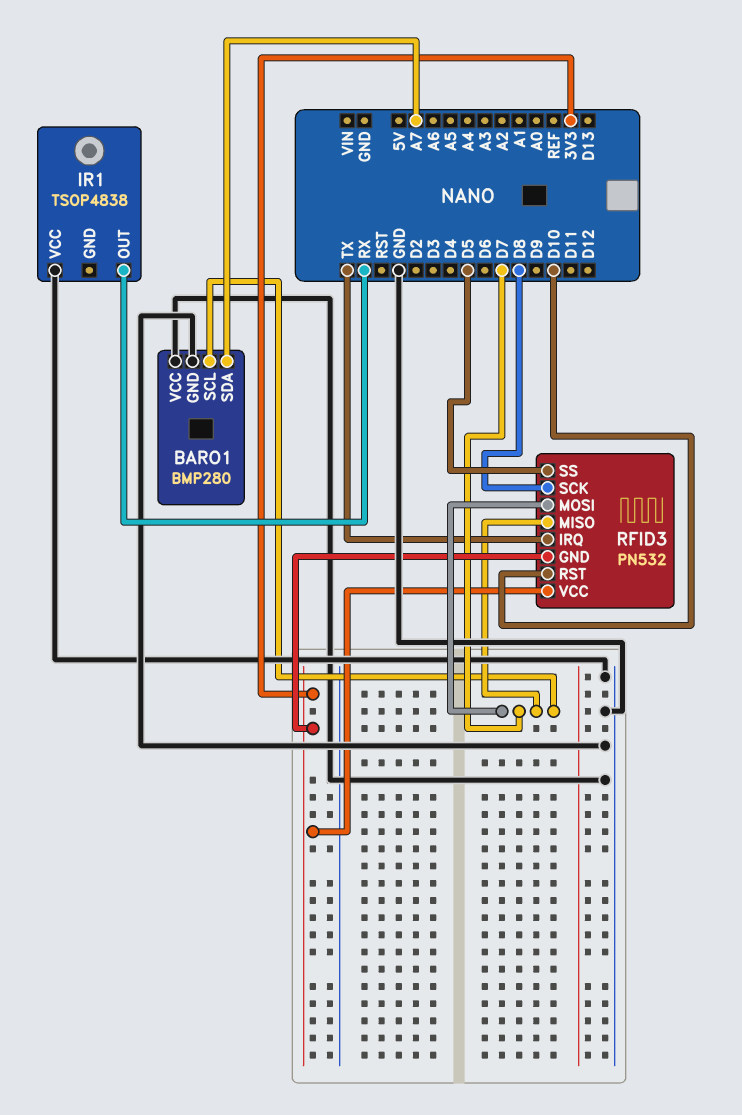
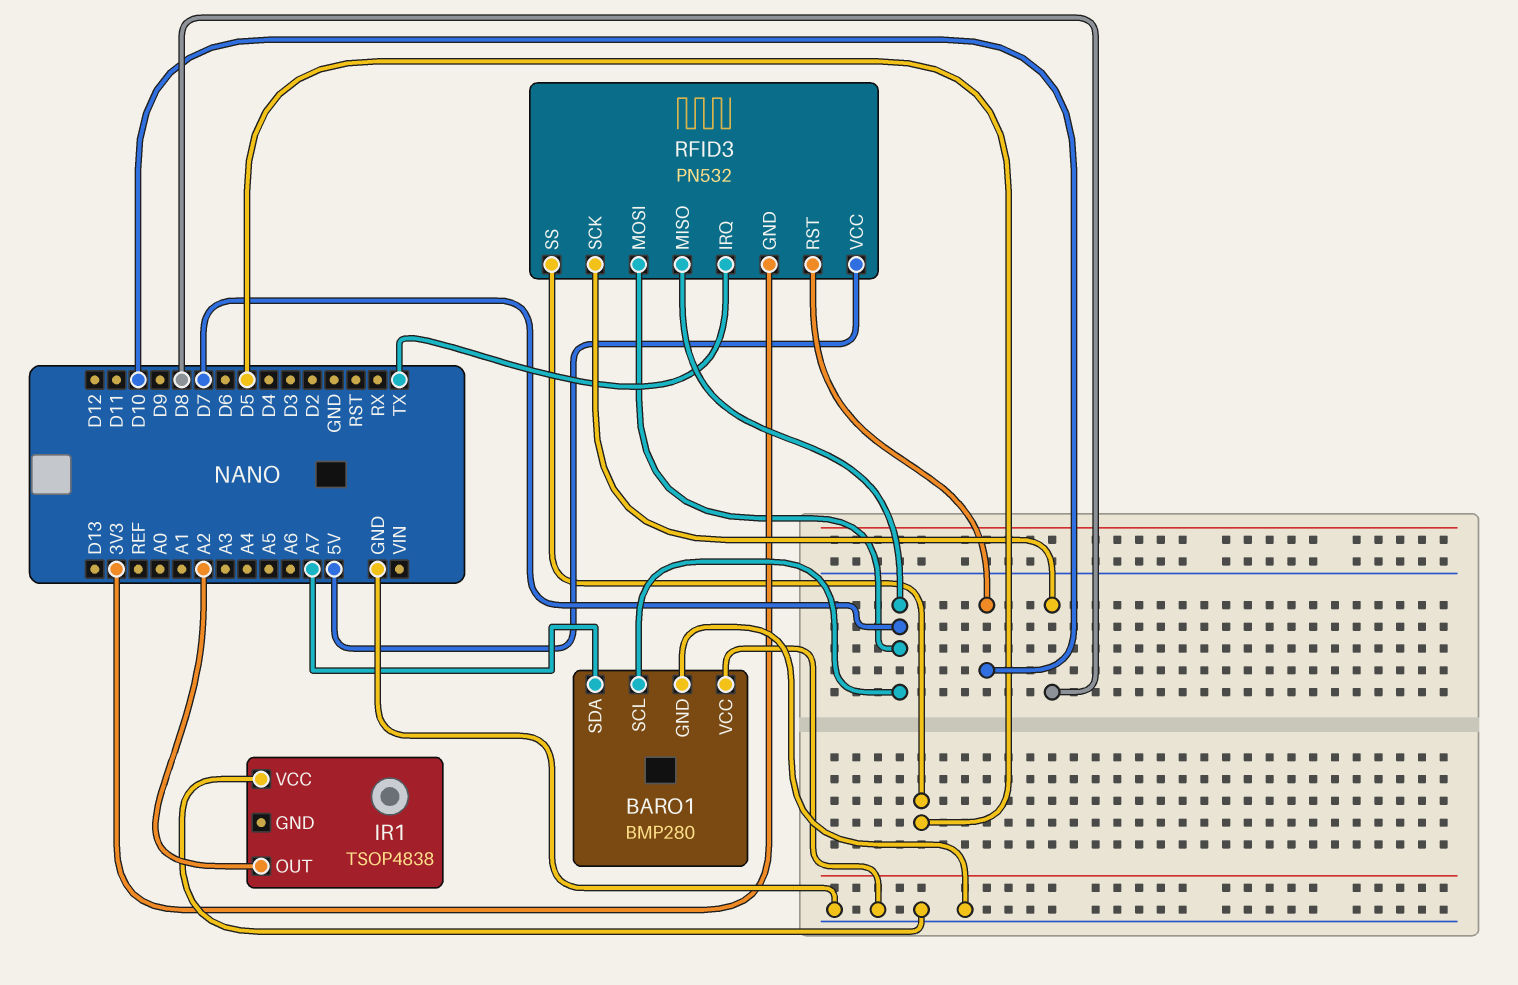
IR1 pin OUT: RX -> A2
RFID3 pin VCC: 3V3 -> 5V

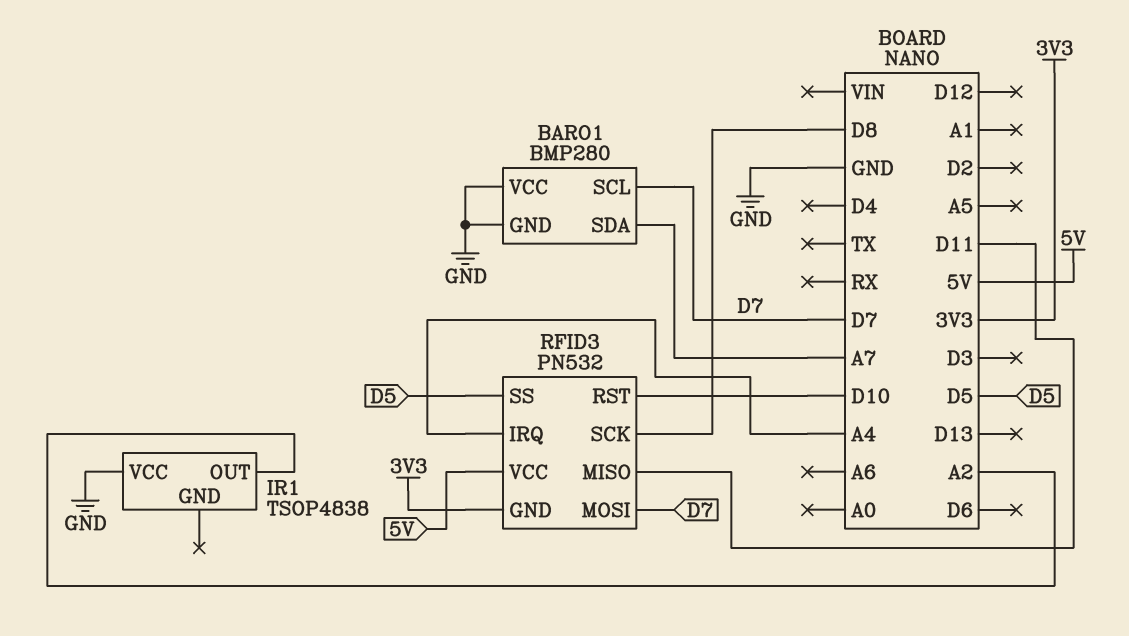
RFID3 pin IRQ: TX -> A4
RFID3 pin MISO: D7 -> D11

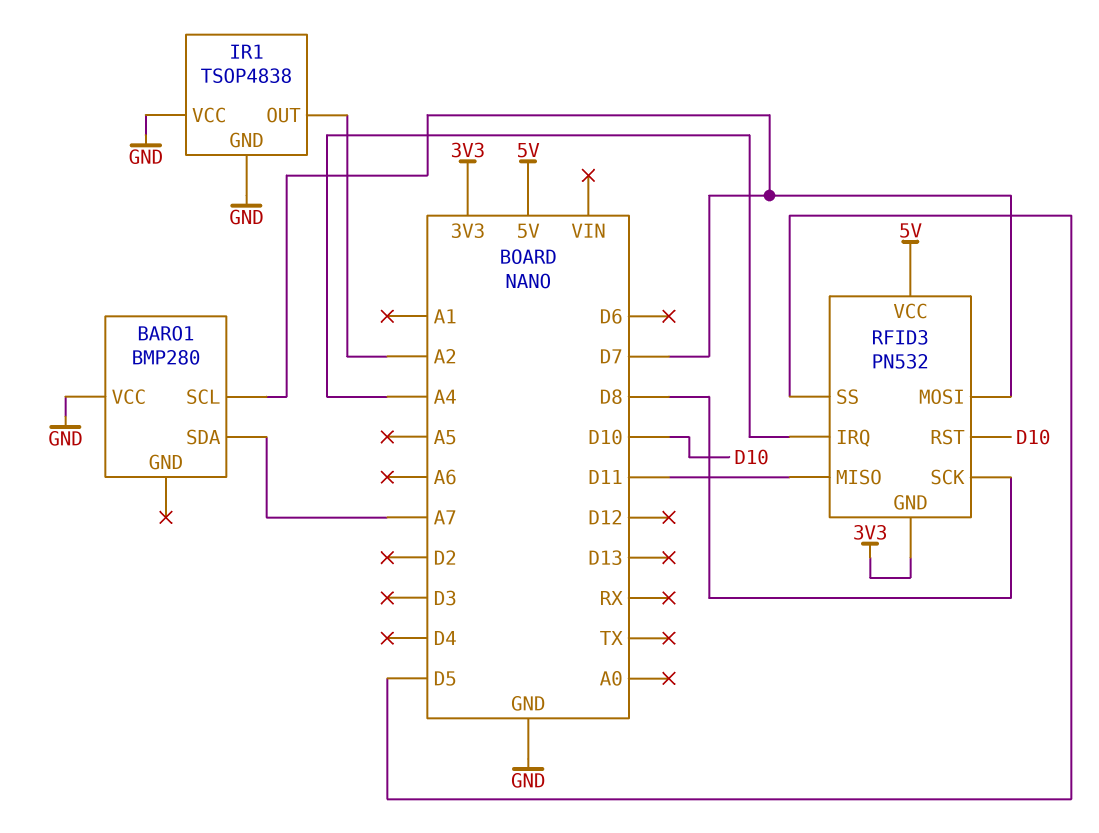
BARO1 pin GND: GND -> none
IR1 pin GND: none -> GND

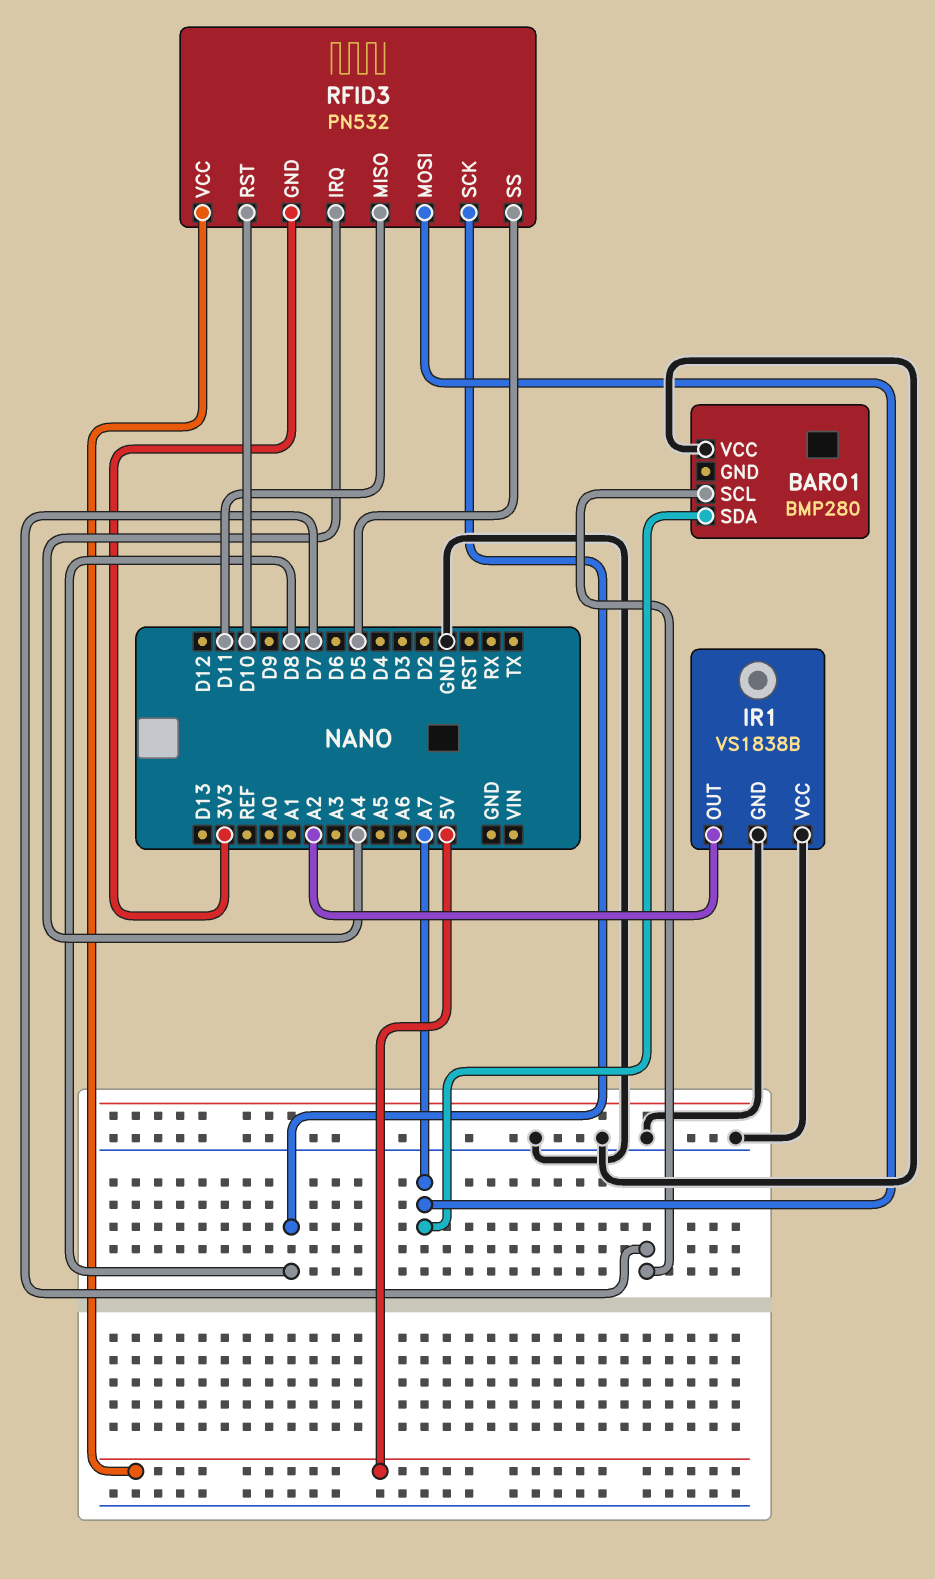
IR1: TSOP4838 -> VS1838B
RFID3 pin MOSI: D7 -> A7

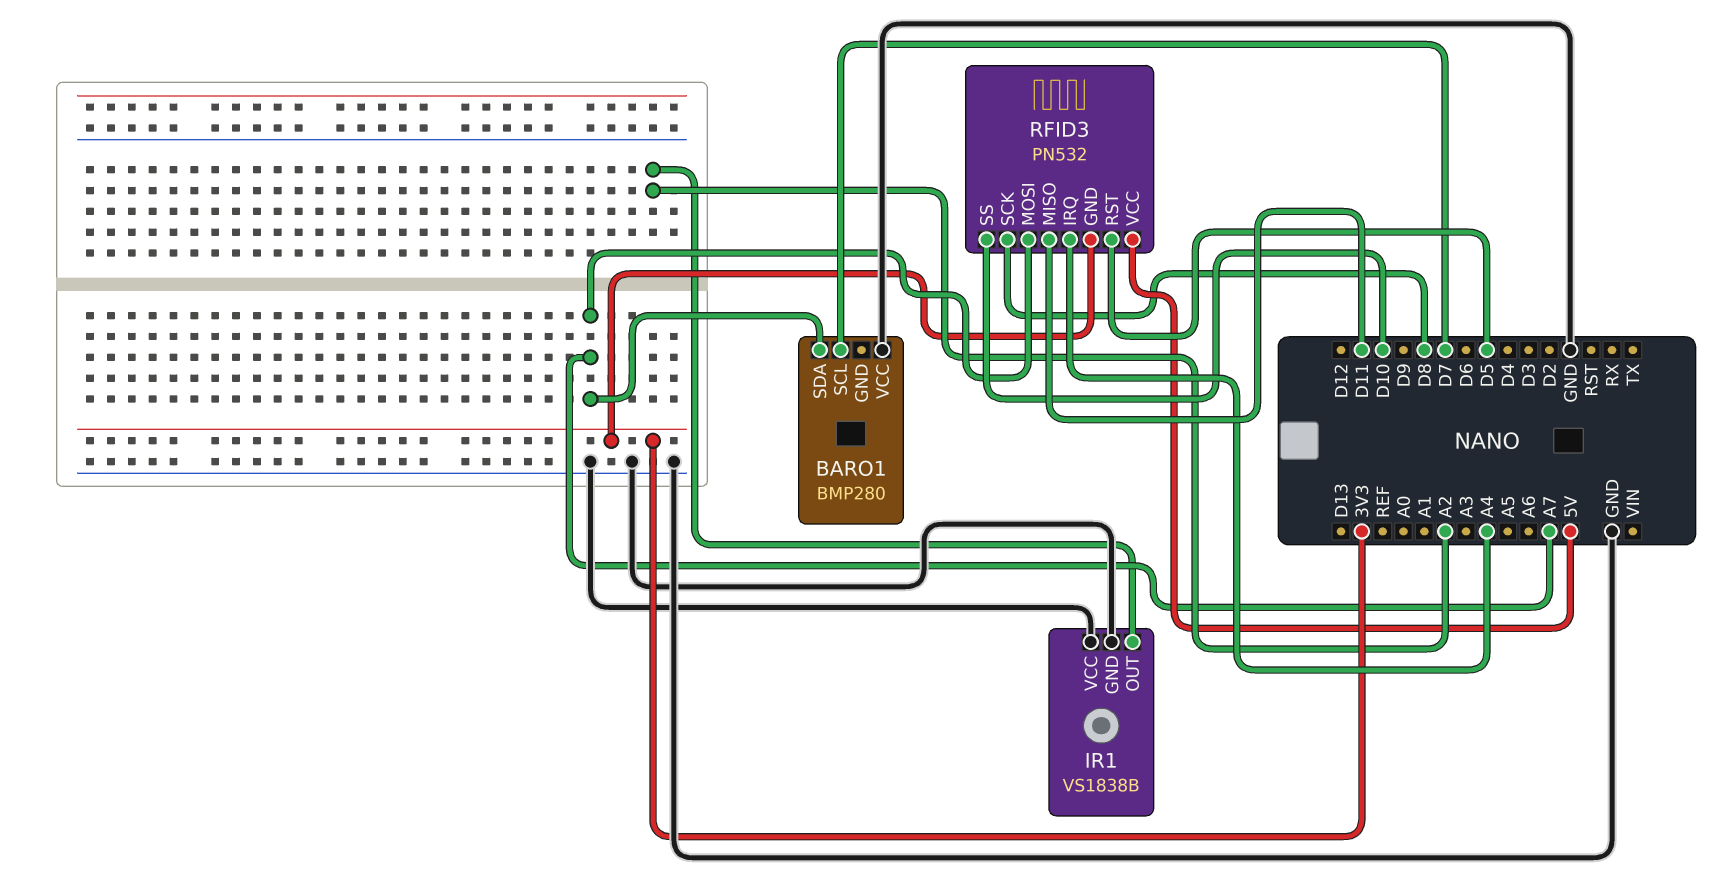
RFID3 pin RST: D10 -> D5
RFID3 pin SS: D5 -> D10

